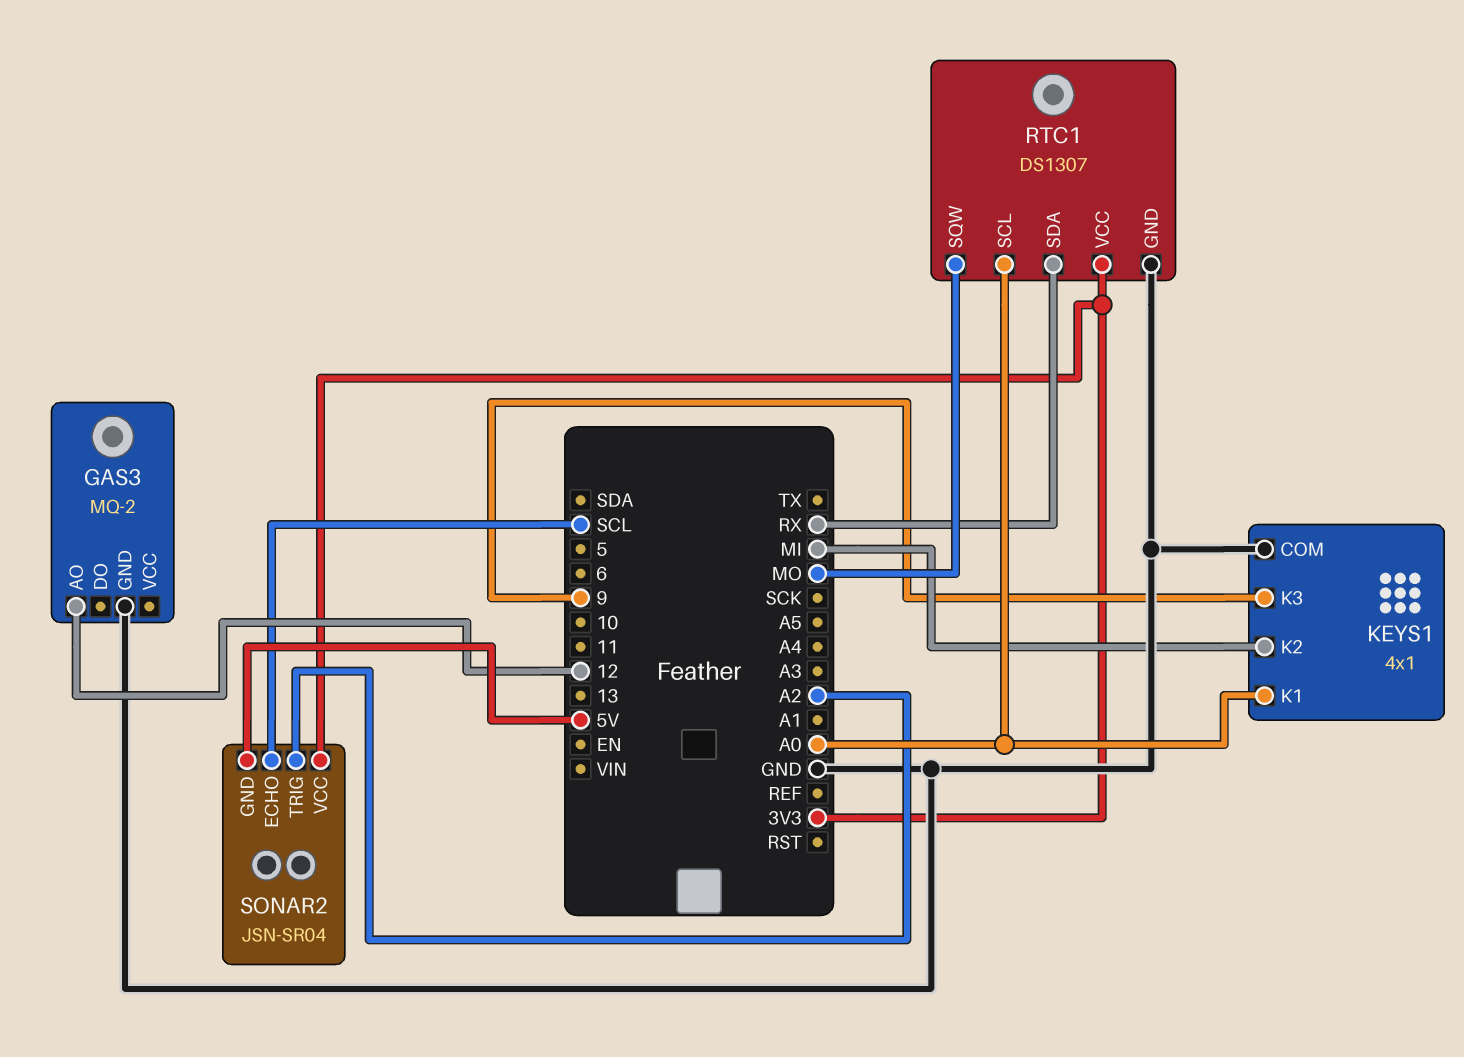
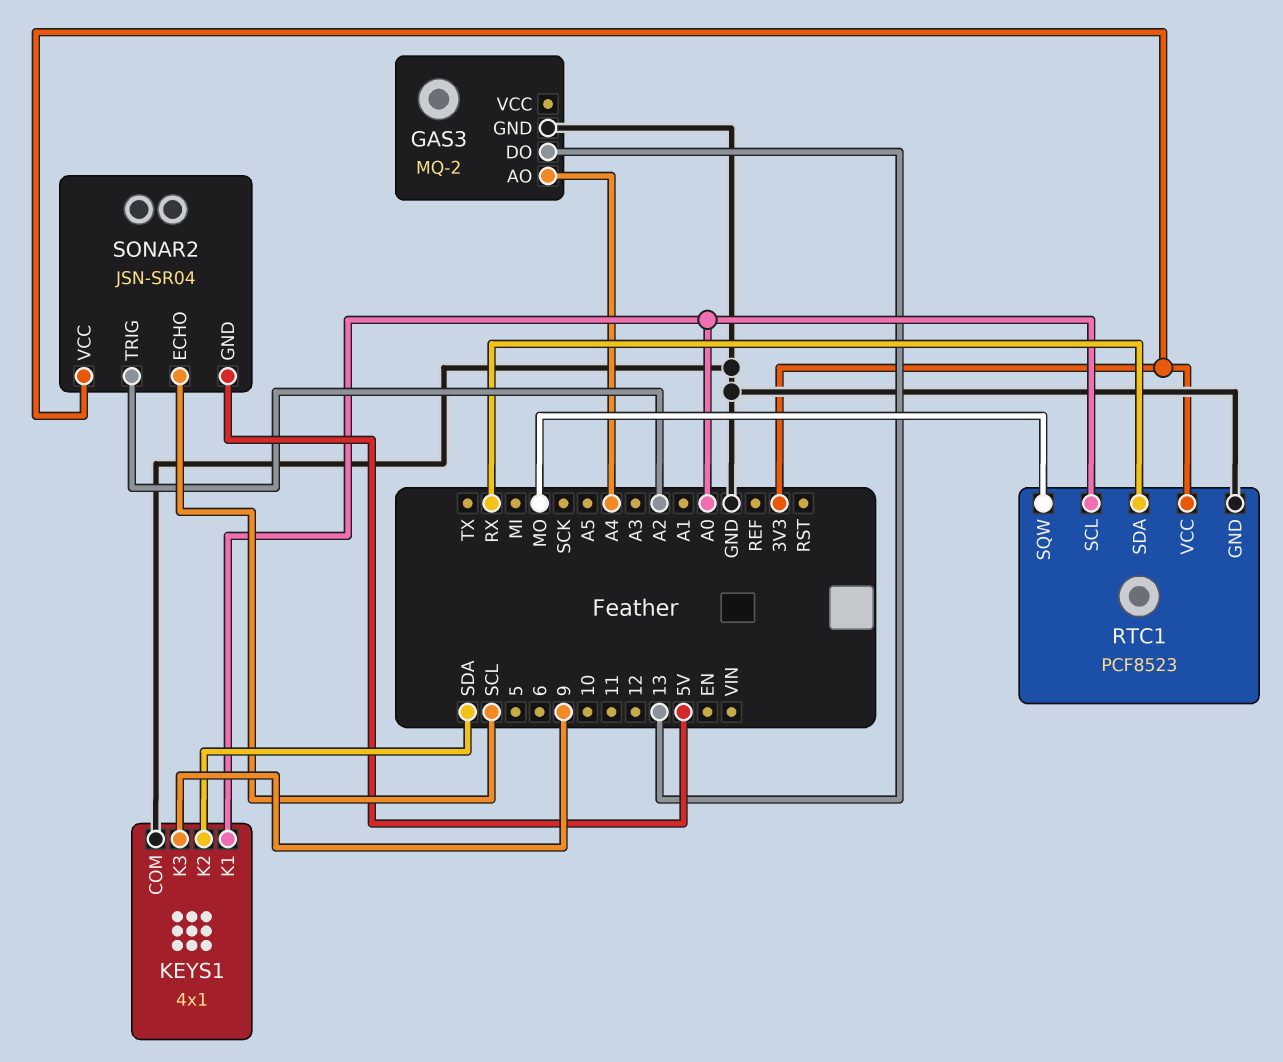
GAS3 pin AO: 12 -> A4
GAS3 pin DO: none -> 13
KEYS1 pin K2: MI -> SDA
RTC1: DS1307 -> PCF8523

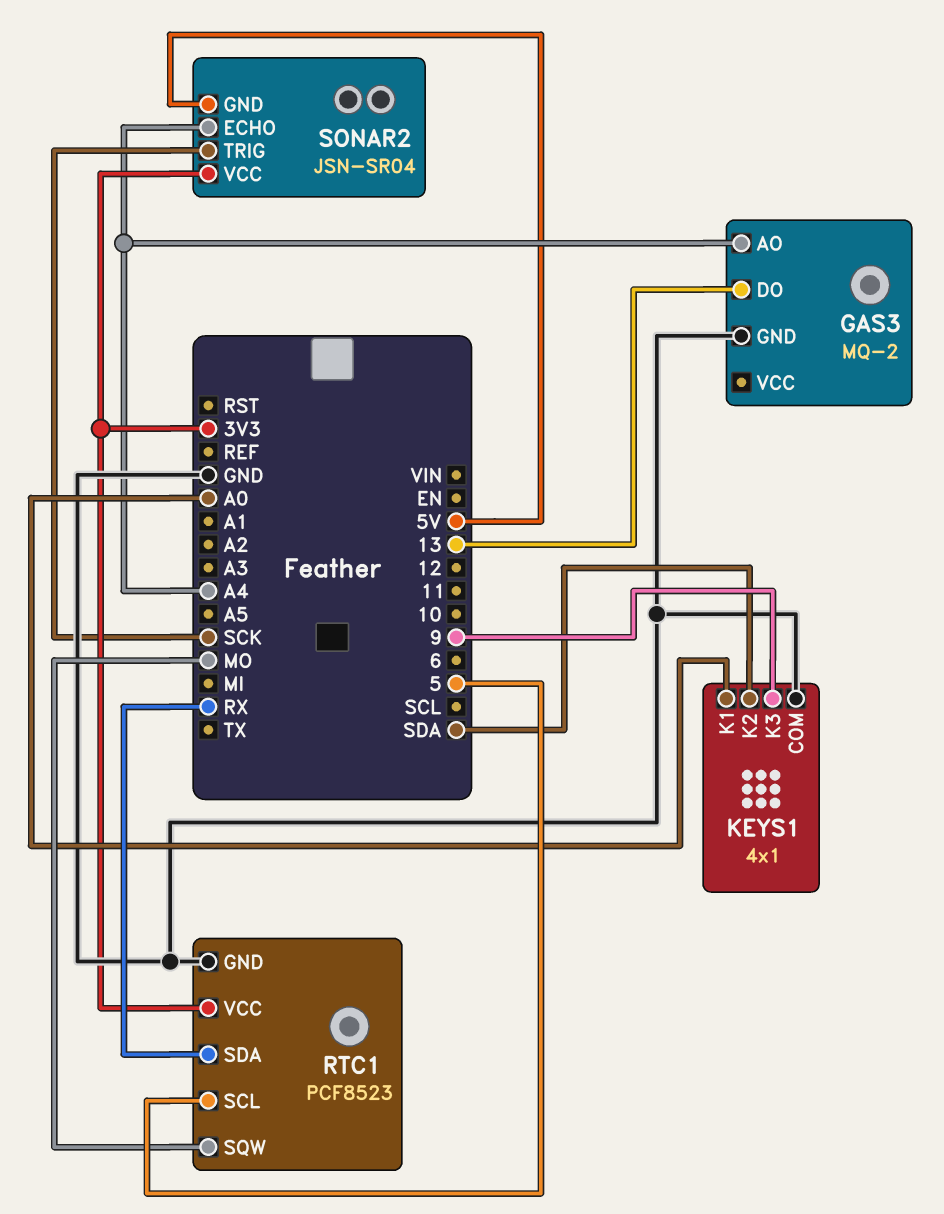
RTC1 pin SCL: A0 -> 5
SONAR2 pin ECHO: SCL -> A4
SONAR2 pin TRIG: A2 -> SCK

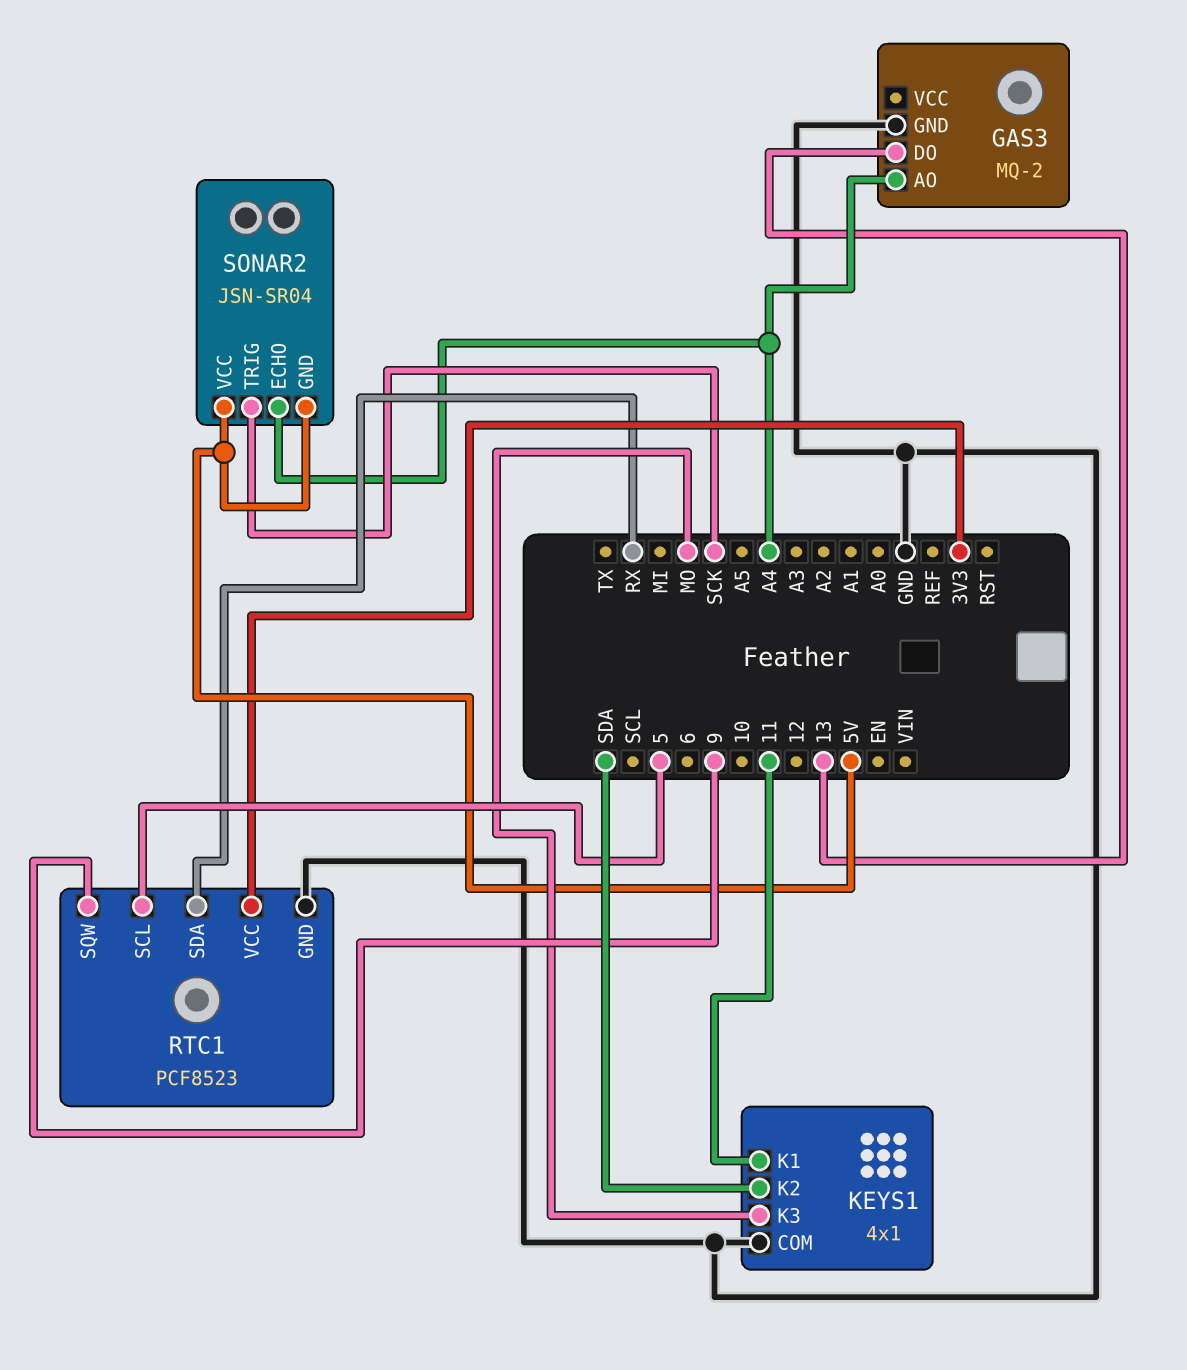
KEYS1 pin K1: A0 -> 11
KEYS1 pin K3: 9 -> MO
RTC1 pin SQW: MO -> 9
SONAR2 pin VCC: 3V3 -> 5V

